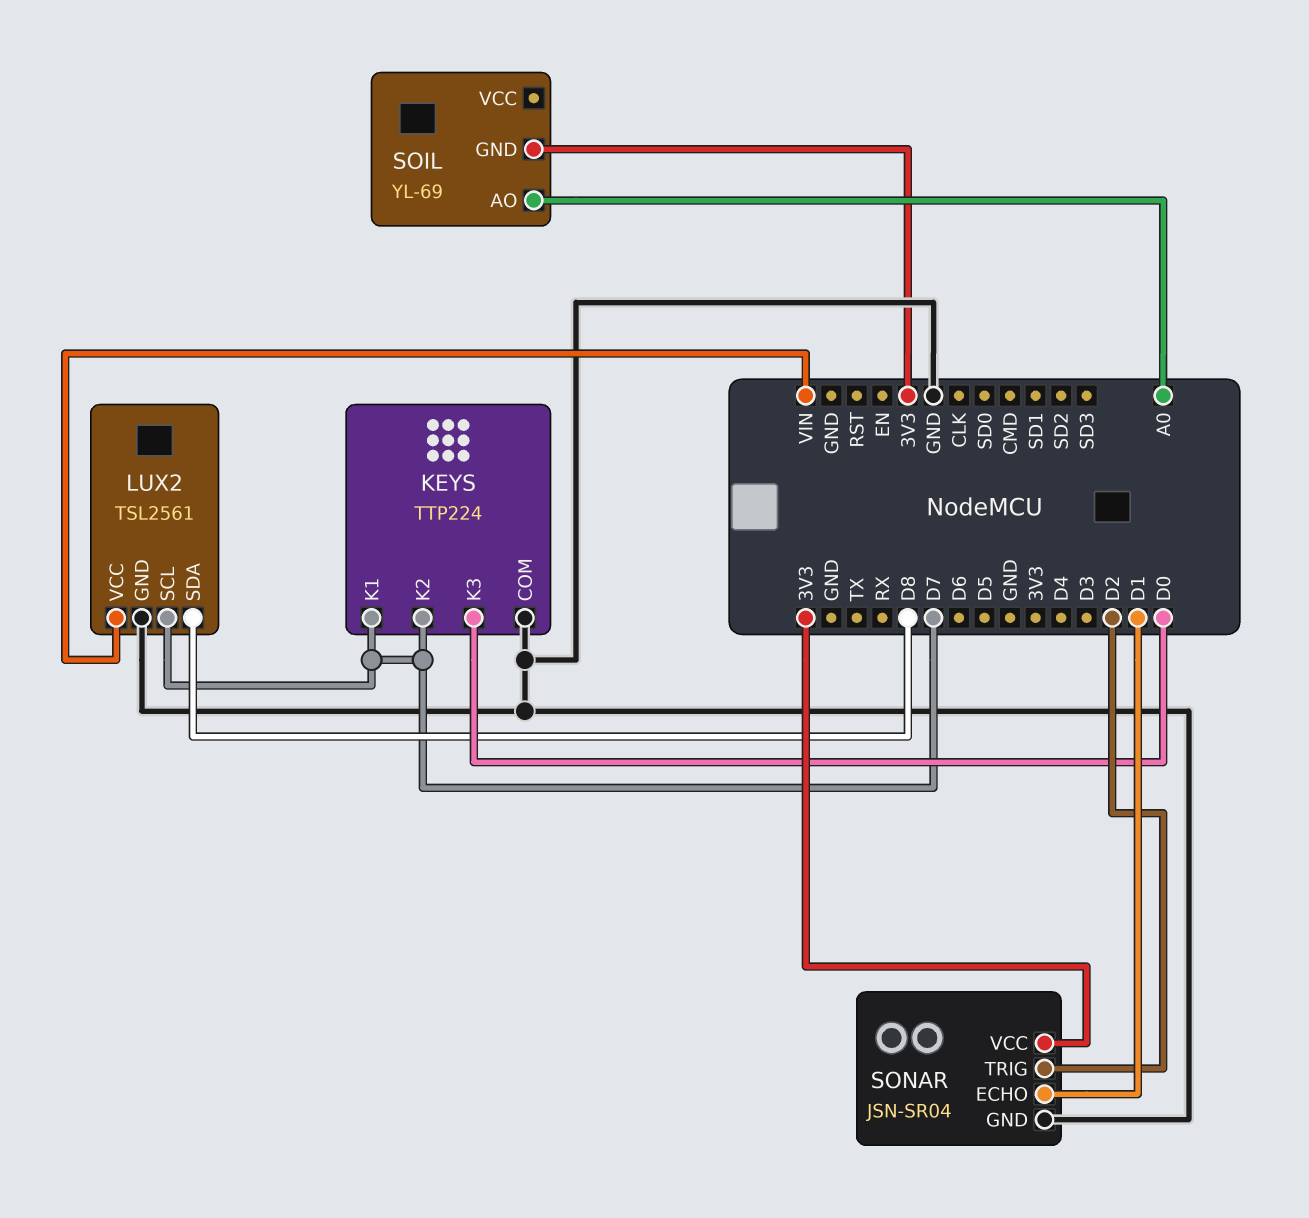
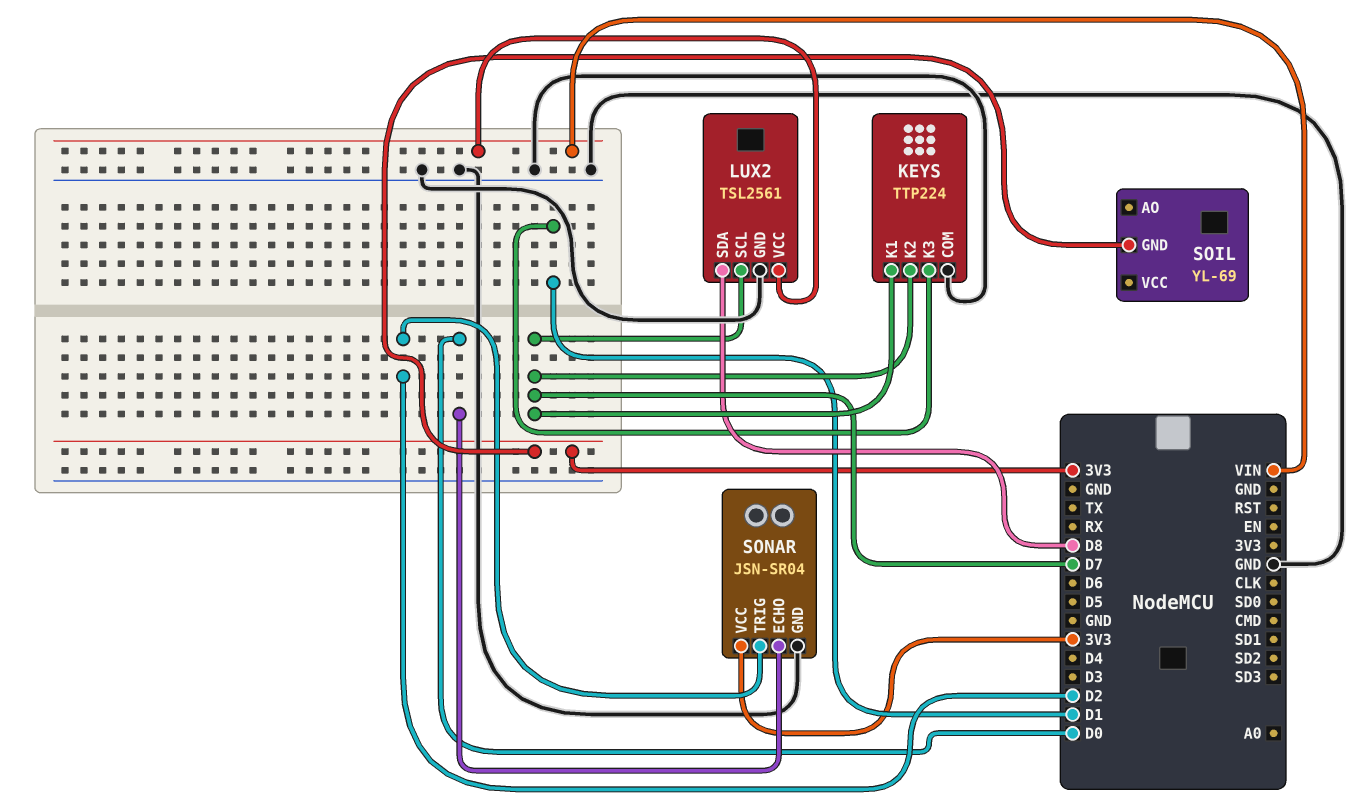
KEYS pin K3: D0 -> D1
SOIL pin AO: A0 -> none
SONAR pin ECHO: D1 -> D0

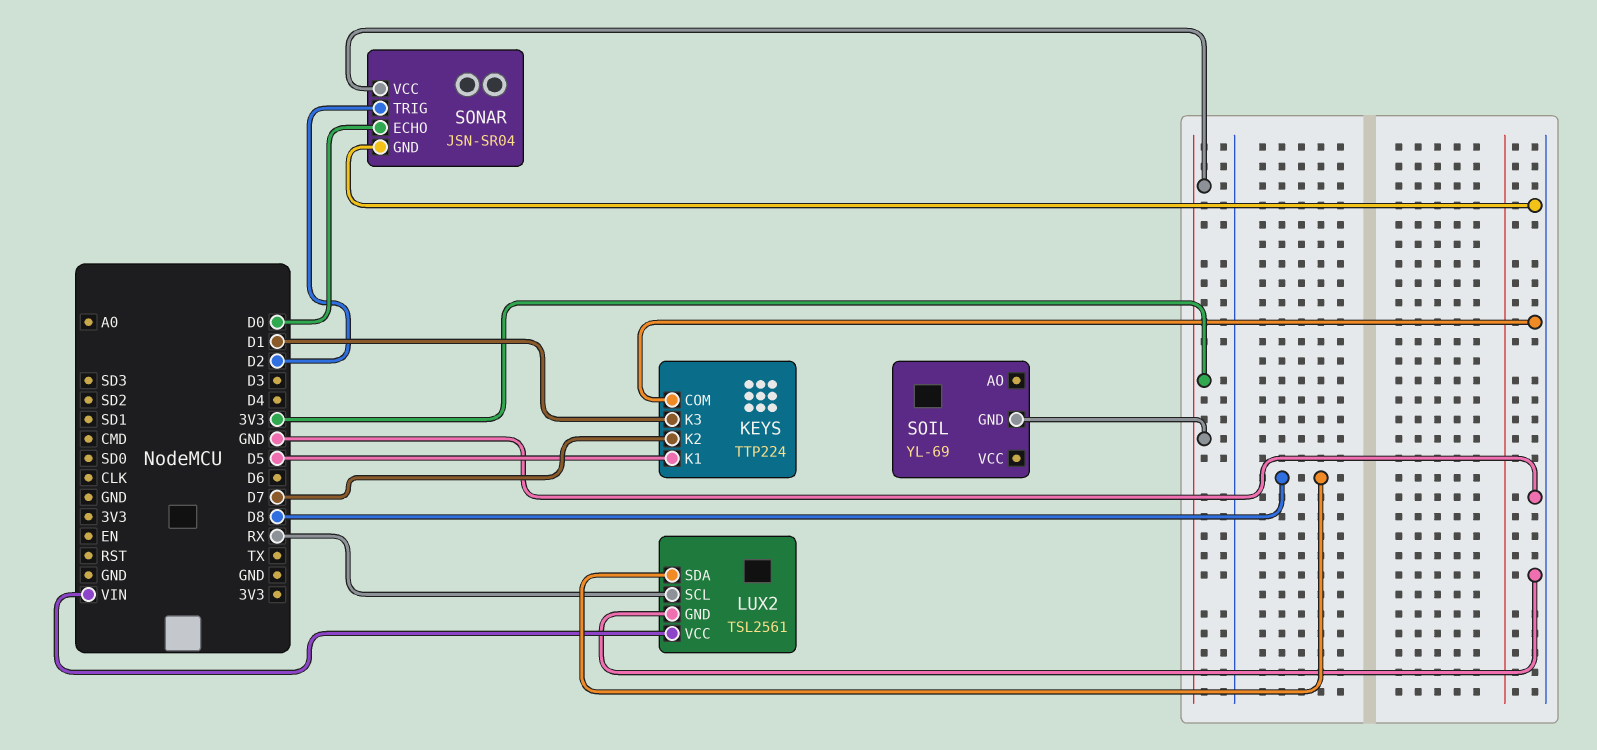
KEYS pin K1: D7 -> D5
LUX2 pin SCL: D7 -> RX

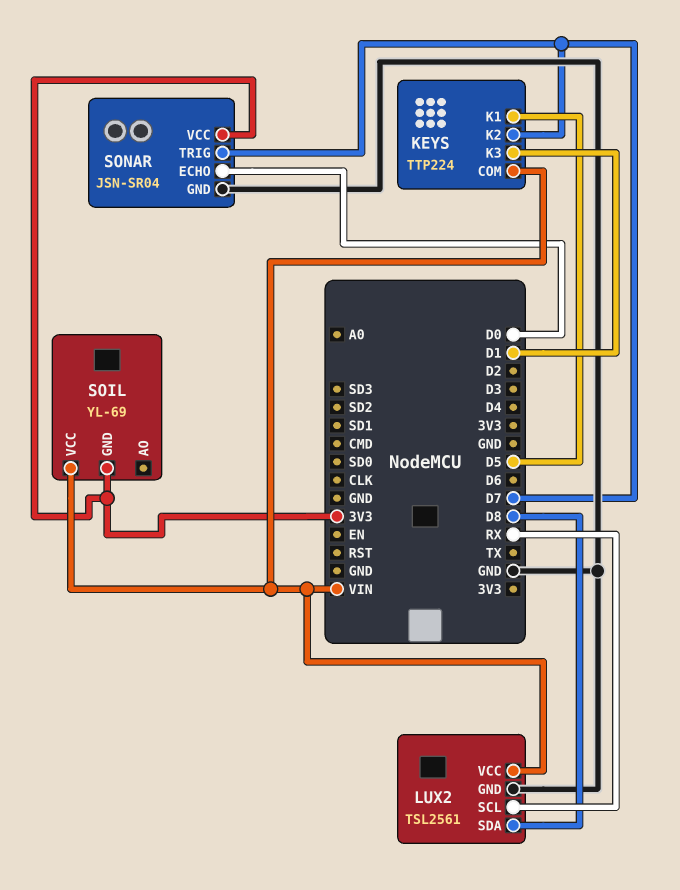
KEYS pin COM: GND -> VIN
SOIL pin VCC: none -> VIN
SONAR pin TRIG: D2 -> D7

